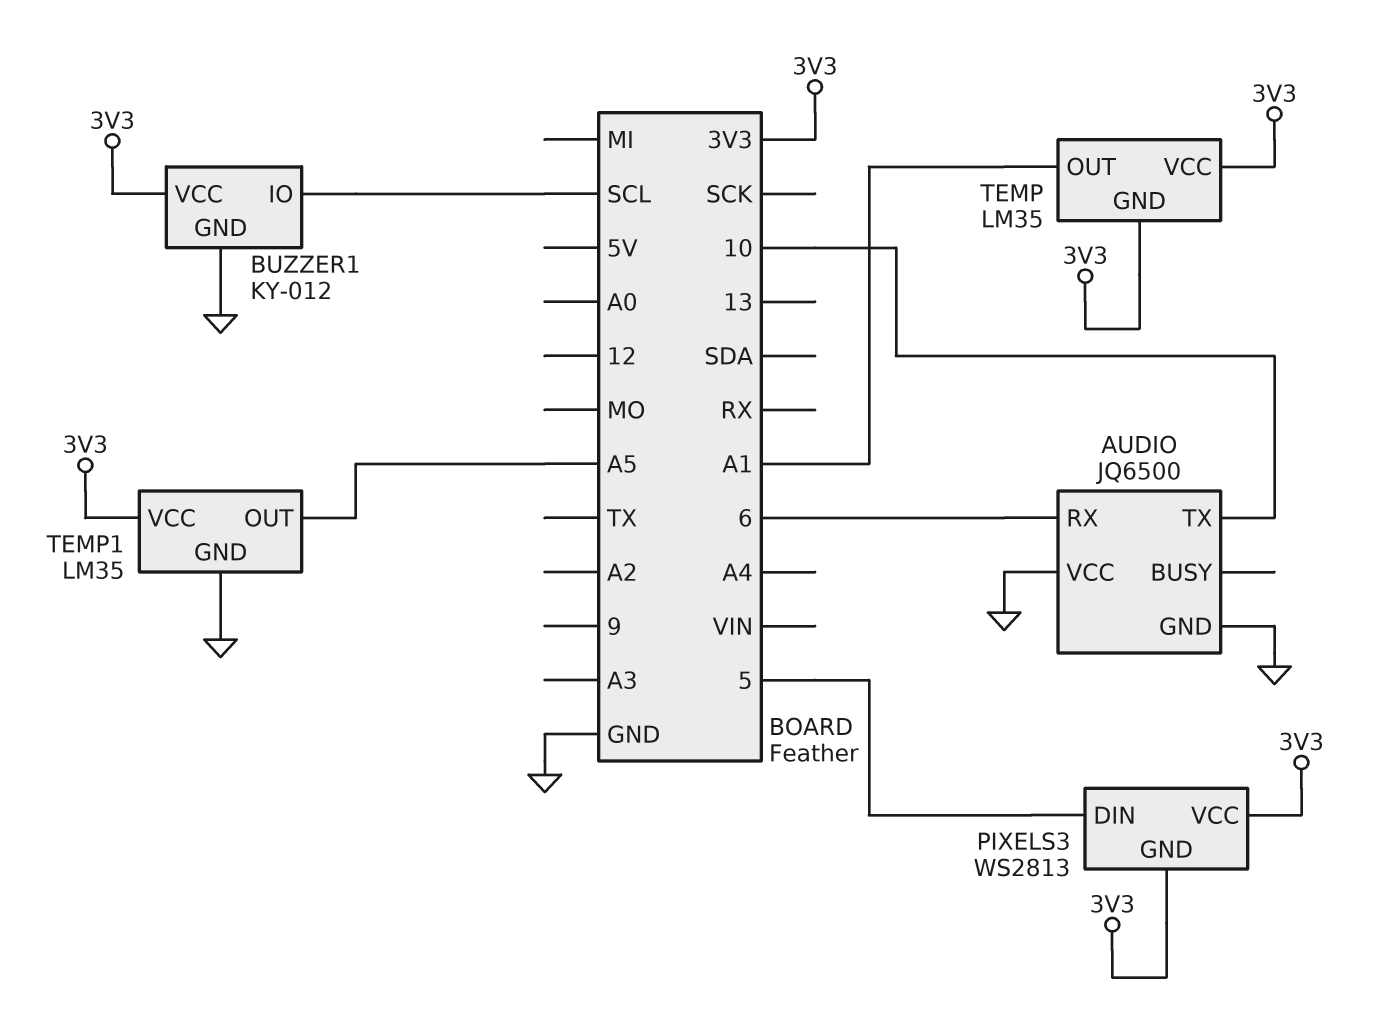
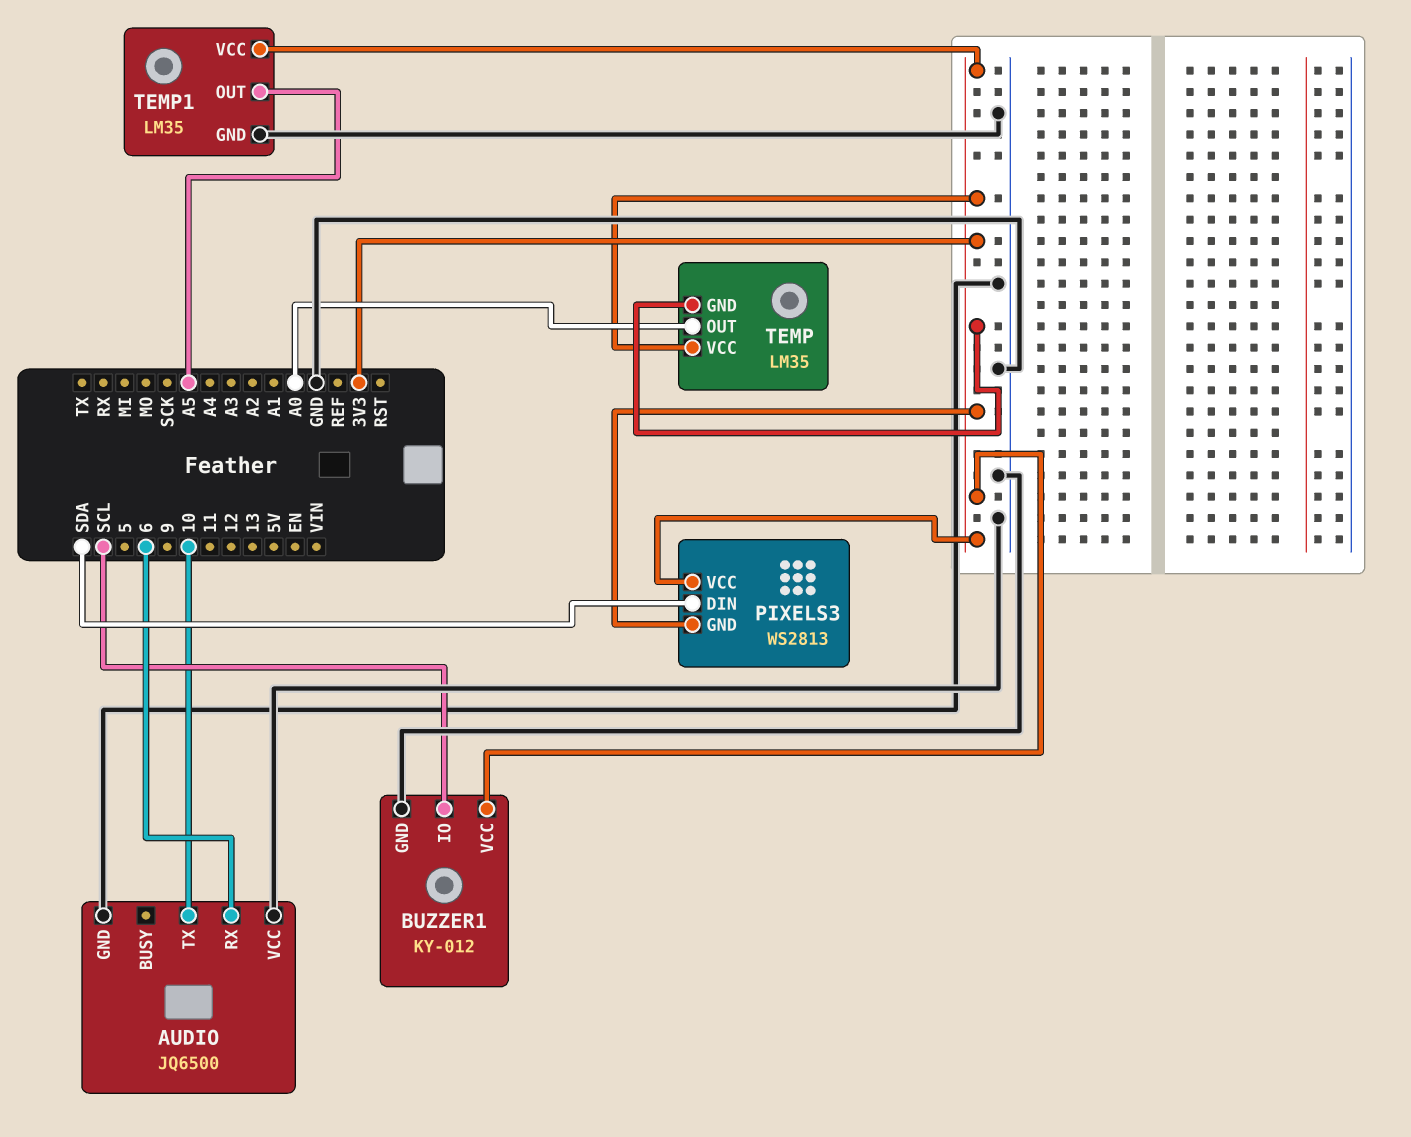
PIXELS3 pin DIN: 5 -> SDA
TEMP pin OUT: A1 -> A0

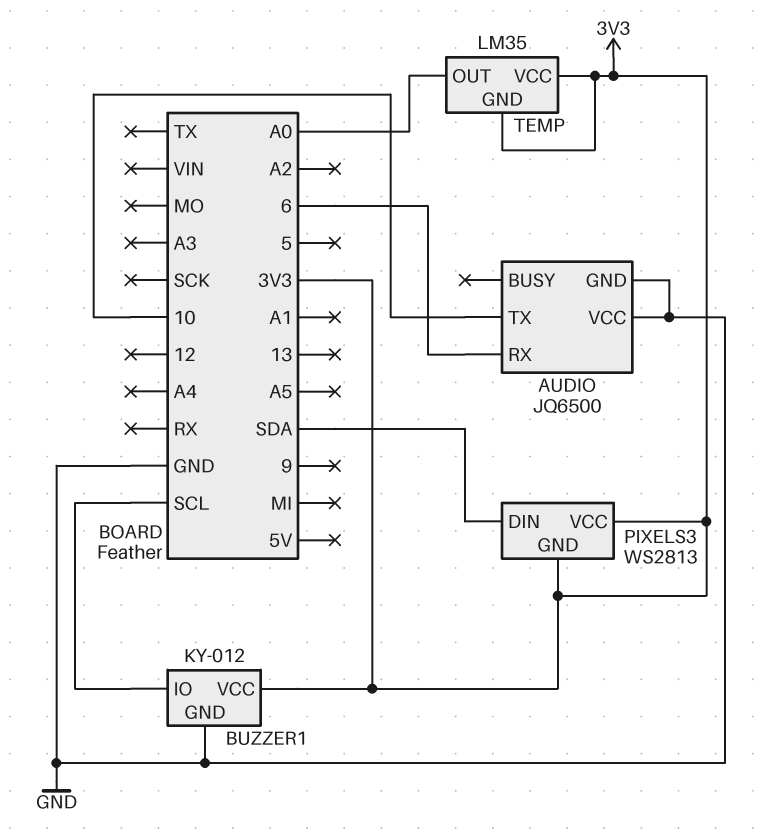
TEMP1: LM35 -> none
TEMP1 pin GND: GND -> none
TEMP1 pin OUT: A5 -> none
TEMP1 pin VCC: 3V3 -> none

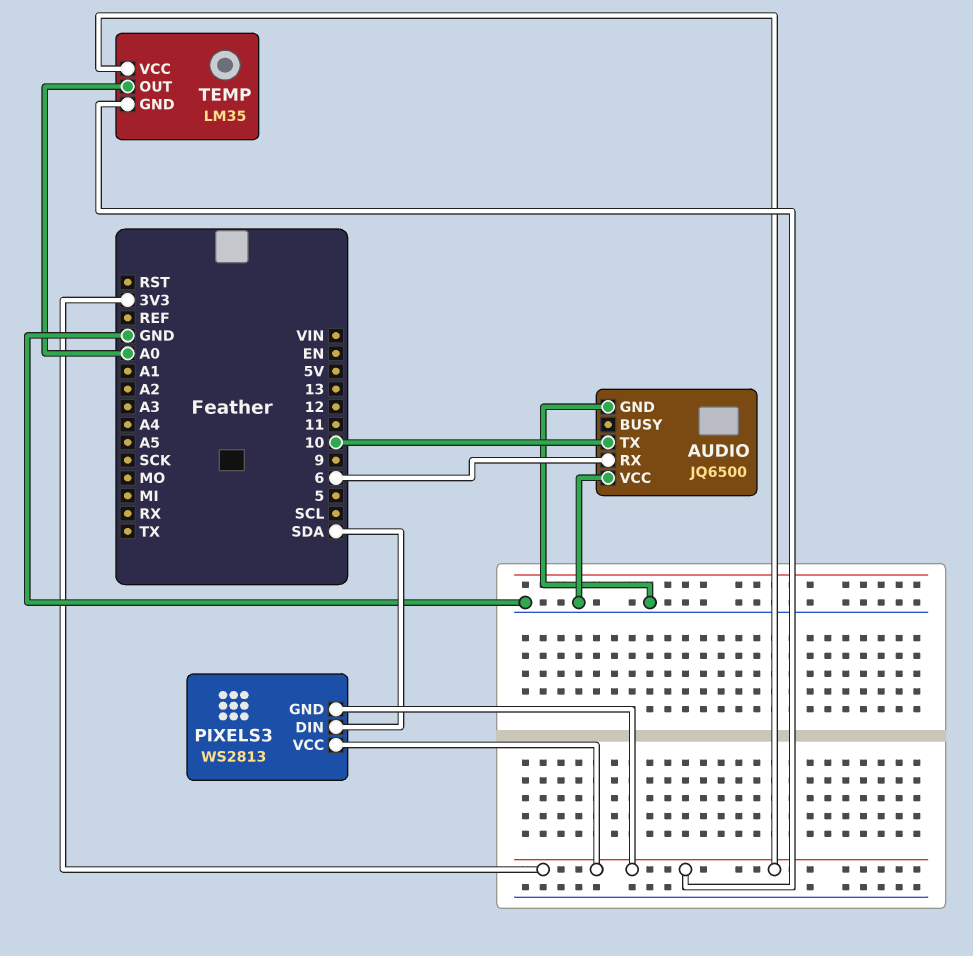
BUZZER1: KY-012 -> none
BUZZER1 pin GND: GND -> none
BUZZER1 pin IO: SCL -> none
BUZZER1 pin VCC: 3V3 -> none

